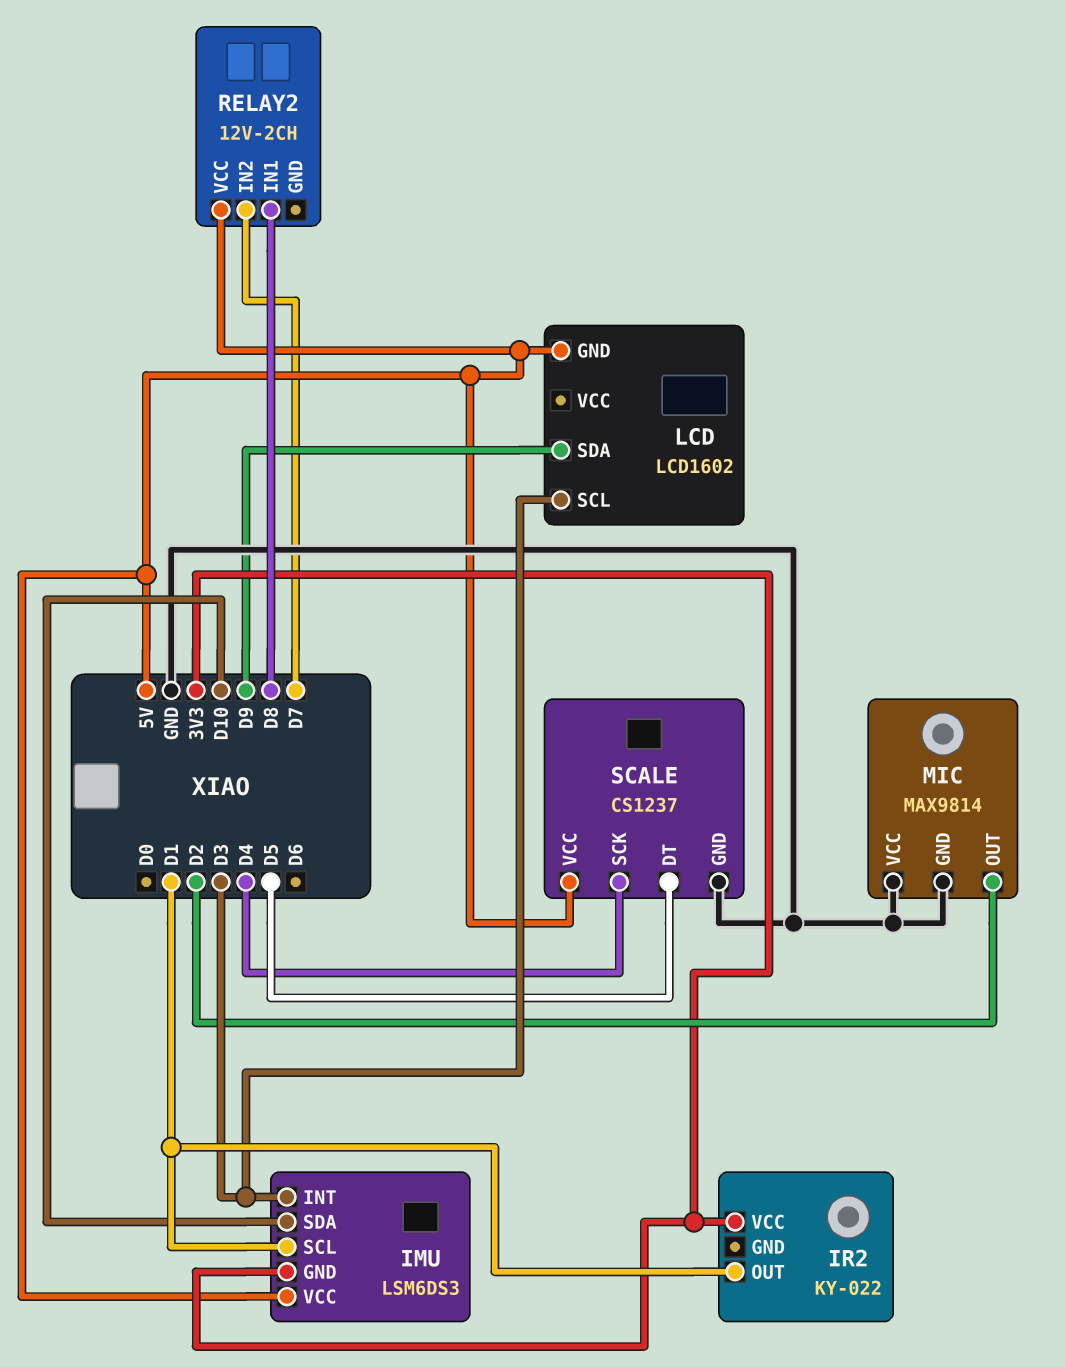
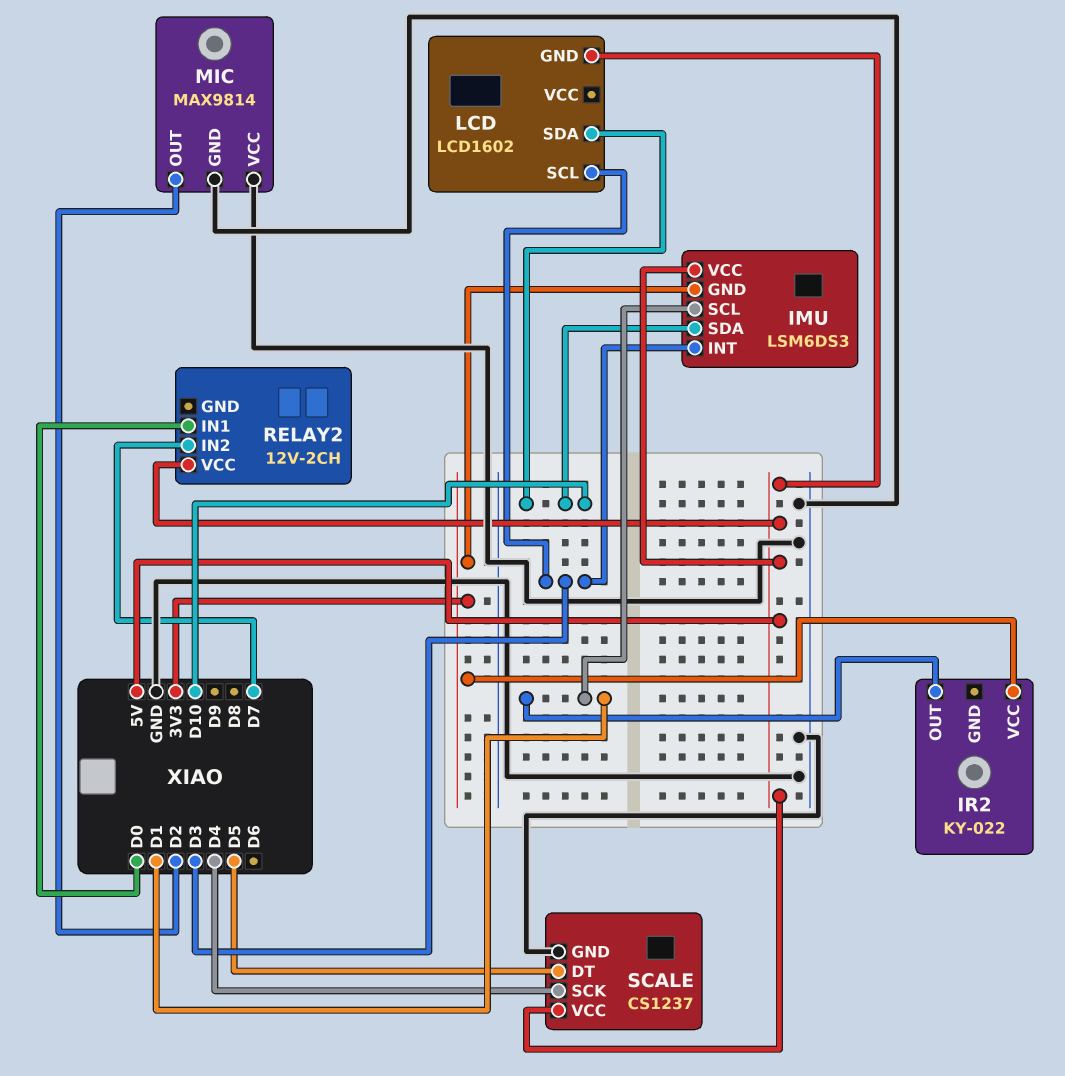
LCD pin SDA: D9 -> D10
RELAY2 pin IN1: D8 -> D0

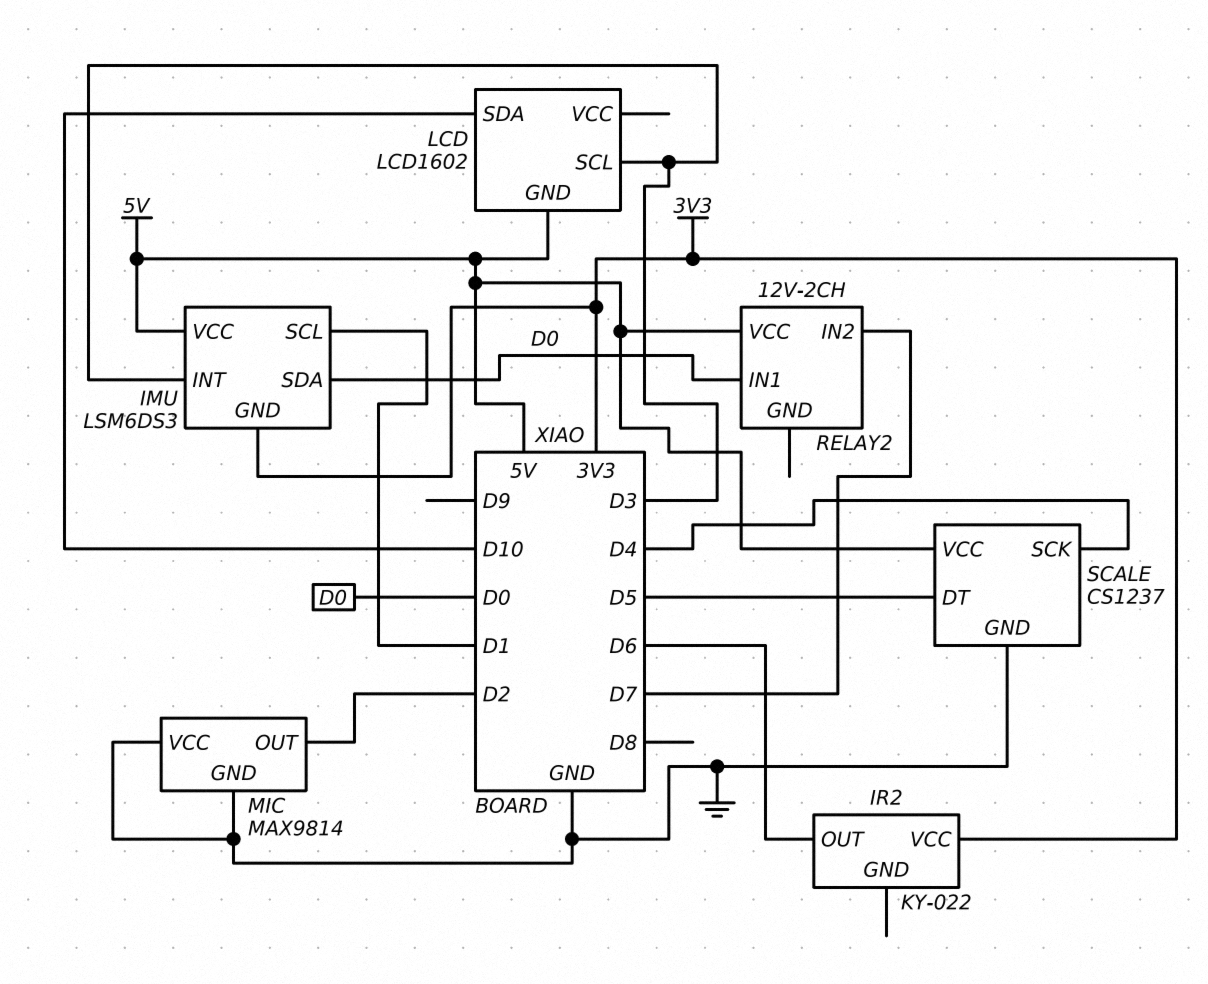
IMU pin SDA: D10 -> D0
IR2 pin OUT: D1 -> D6

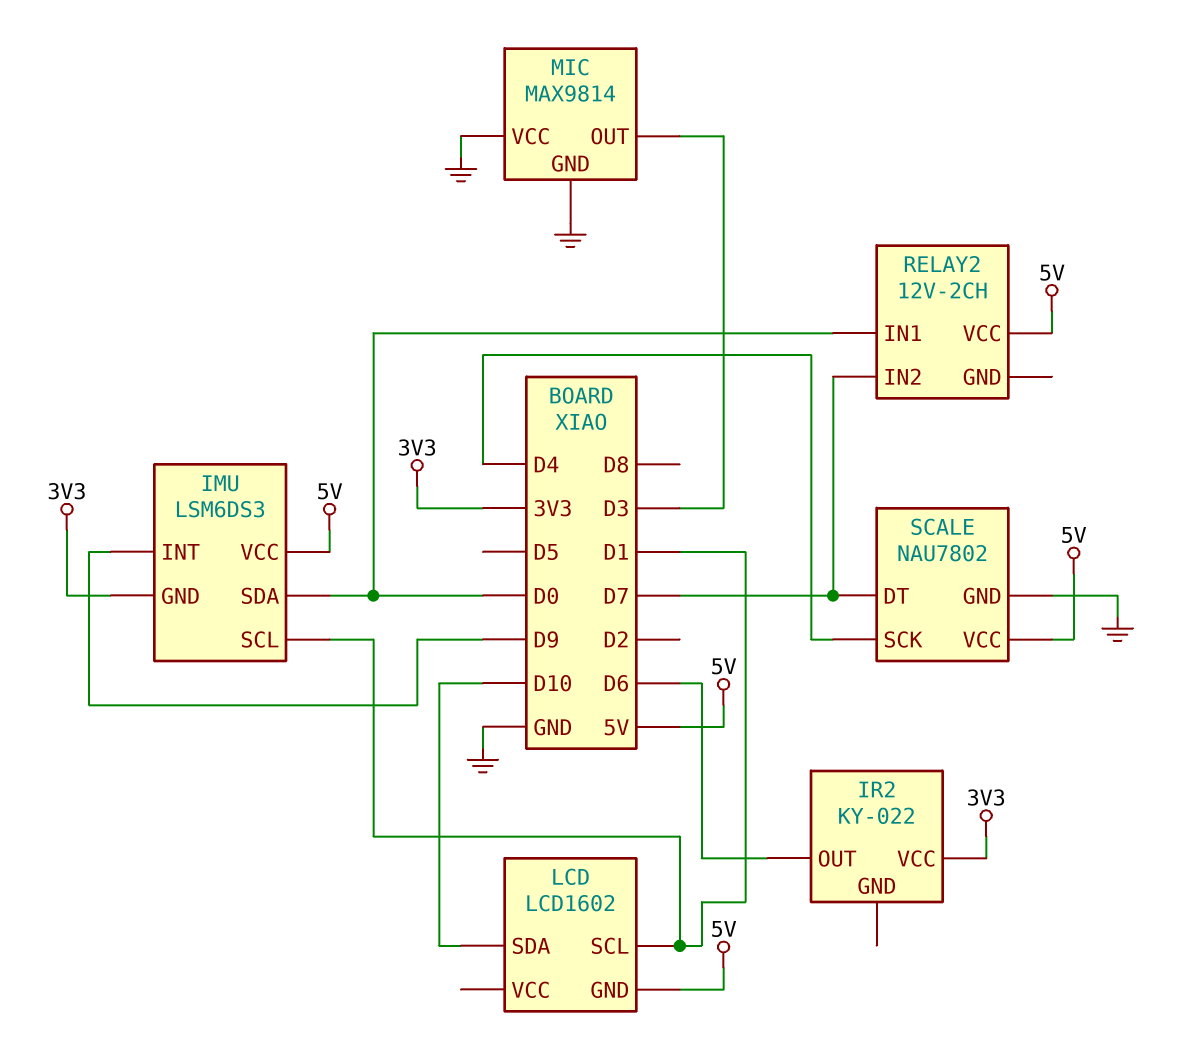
IMU pin INT: D3 -> D9
LCD pin SCL: D3 -> D1
MIC pin OUT: D2 -> D3
SCALE: CS1237 -> NAU7802
SCALE pin DT: D5 -> D7

